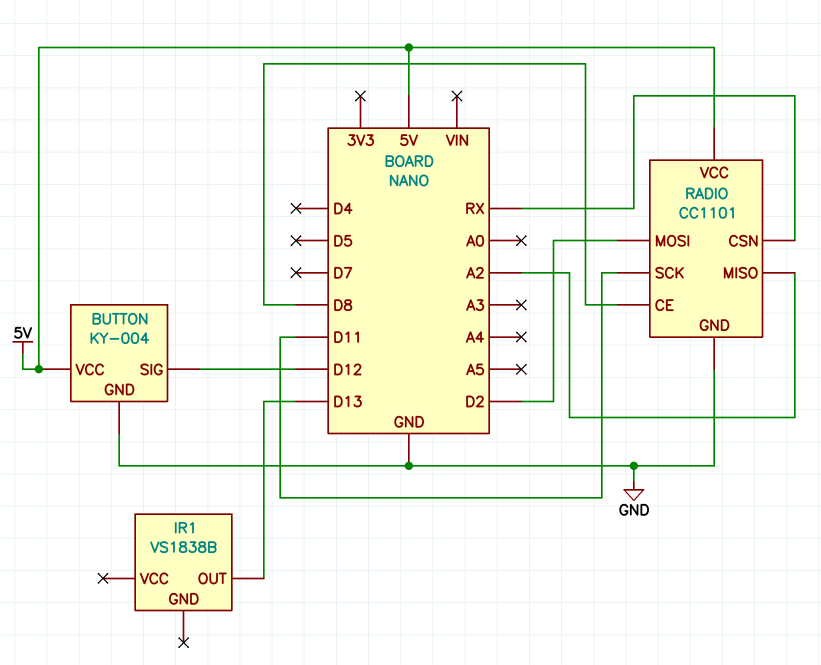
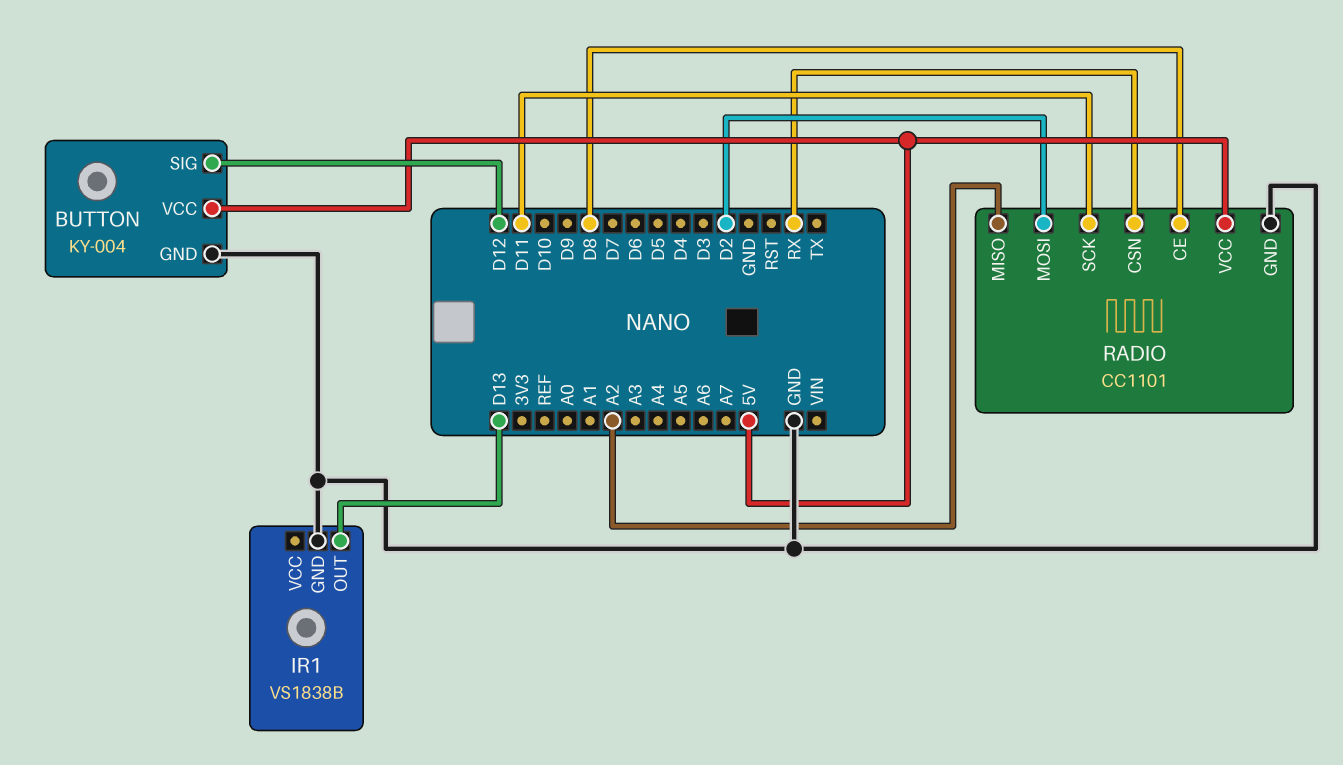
IR1 pin GND: none -> GND

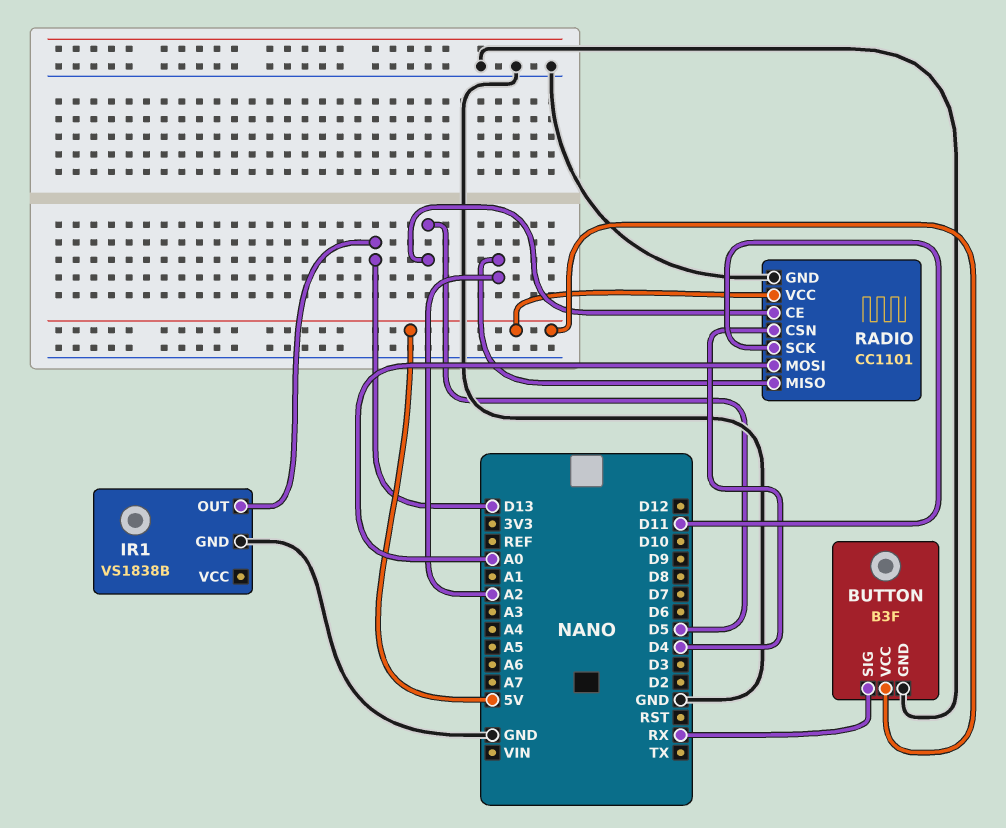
BUTTON: KY-004 -> B3F
BUTTON pin SIG: D12 -> RX
RADIO pin CE: D8 -> D5
RADIO pin CSN: RX -> D4
RADIO pin MOSI: D2 -> A0

